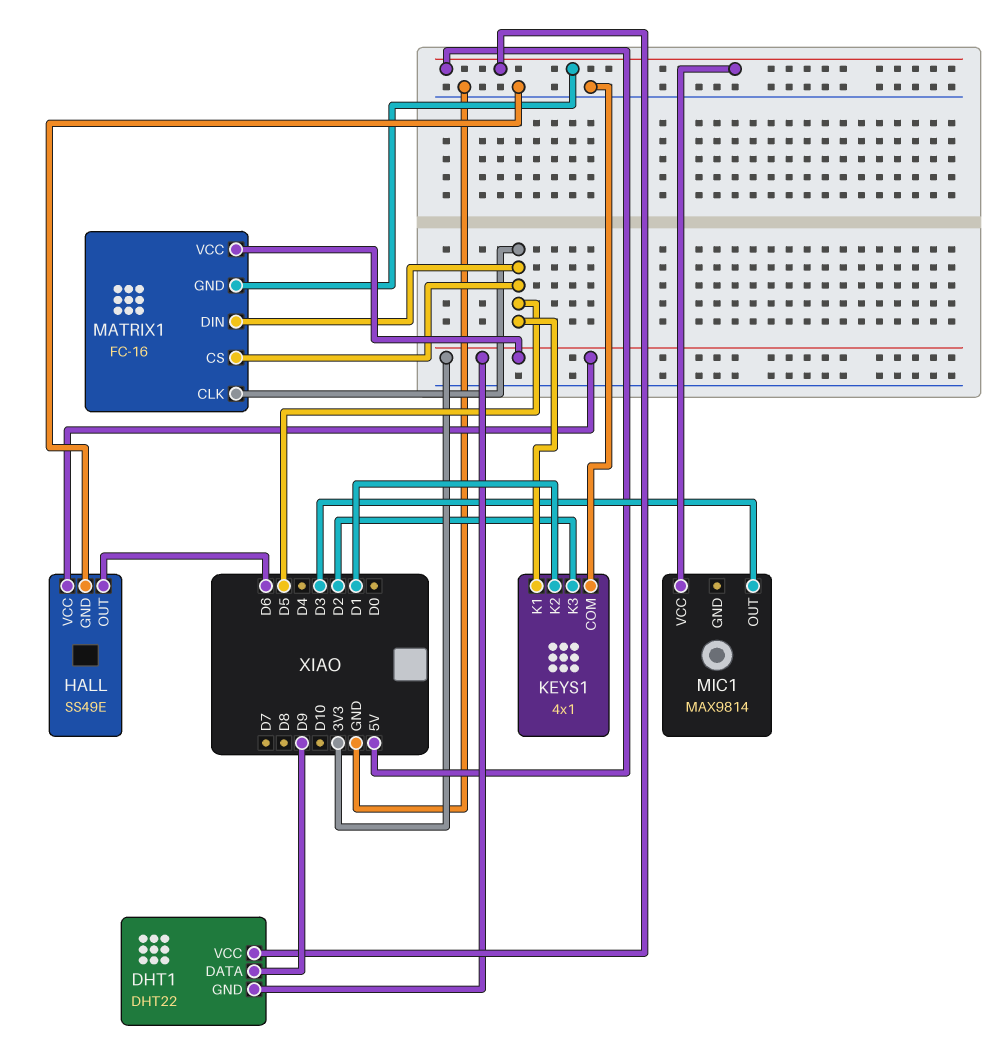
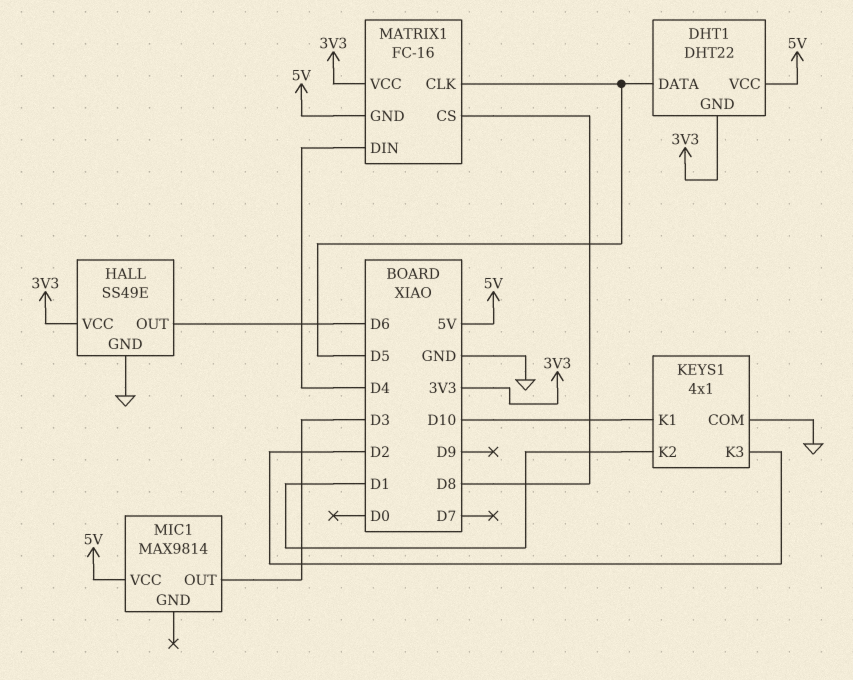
DHT1 pin DATA: D9 -> D5
KEYS1 pin K1: D5 -> D10
MATRIX1 pin CS: D5 -> D8
MATRIX1 pin DIN: D5 -> D4

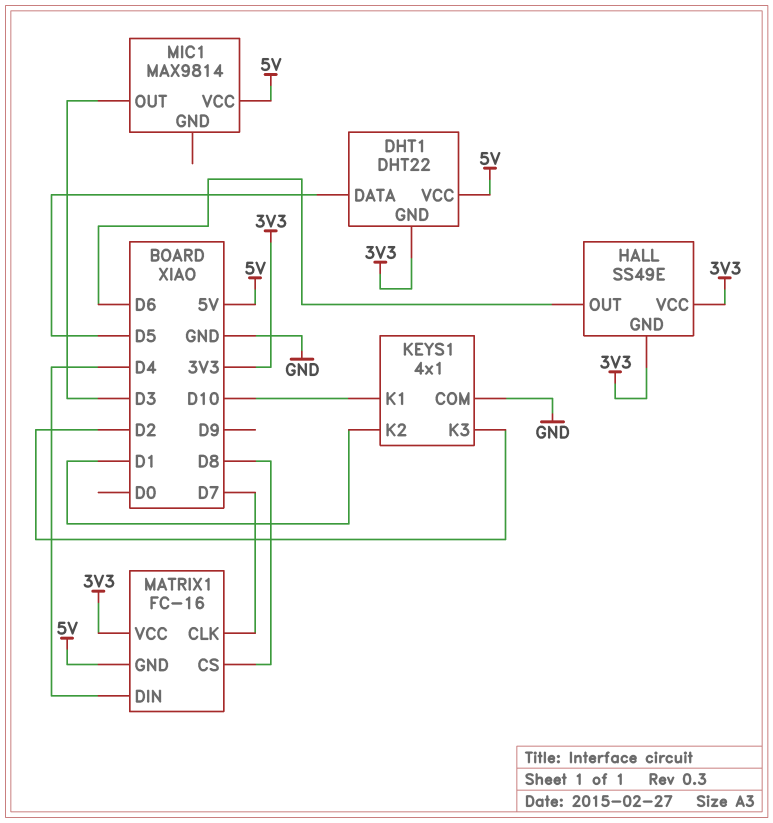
HALL pin GND: GND -> 3V3
MATRIX1 pin CLK: D5 -> D7

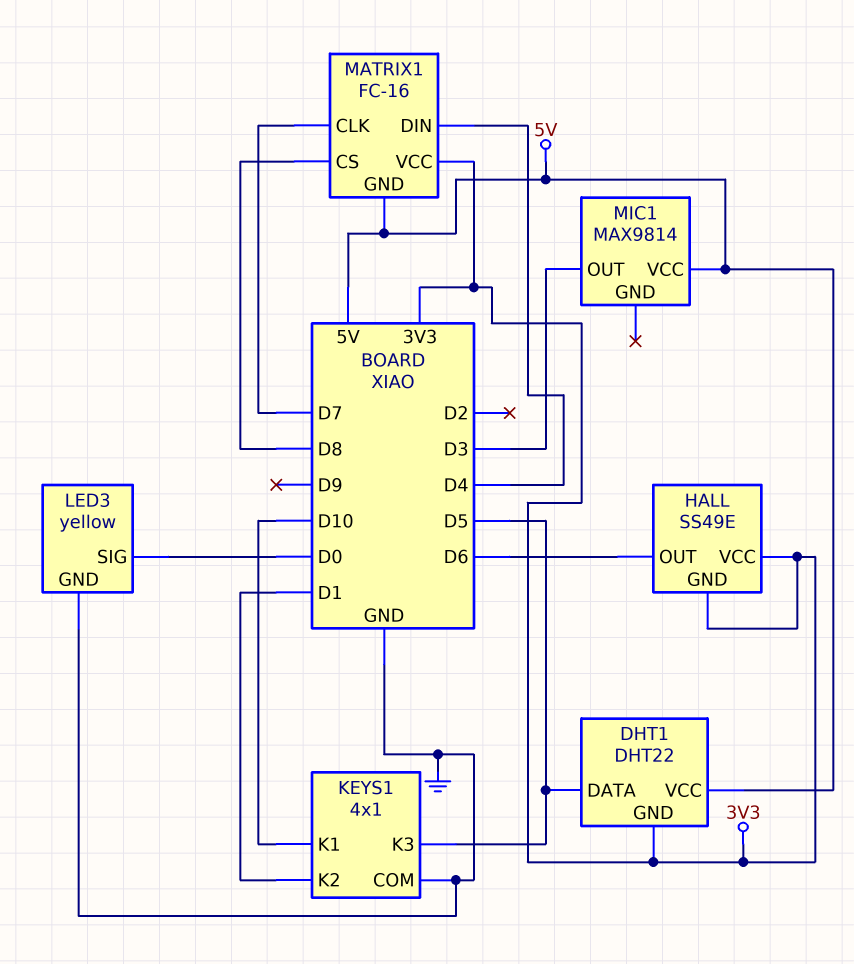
KEYS1 pin K3: D2 -> D5
LED3: none -> yellow
LED3 pin GND: none -> GND
LED3 pin SIG: none -> D0

